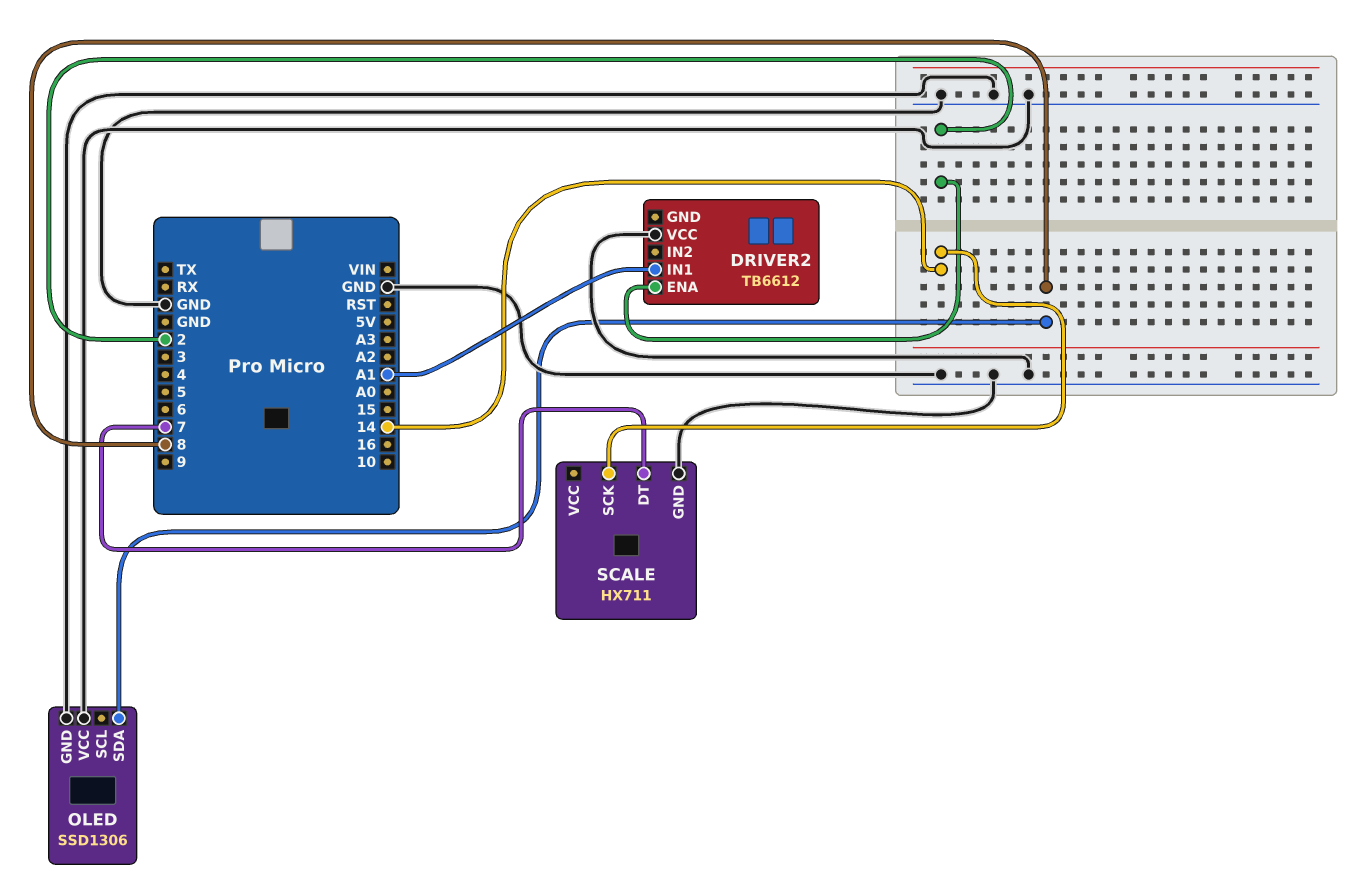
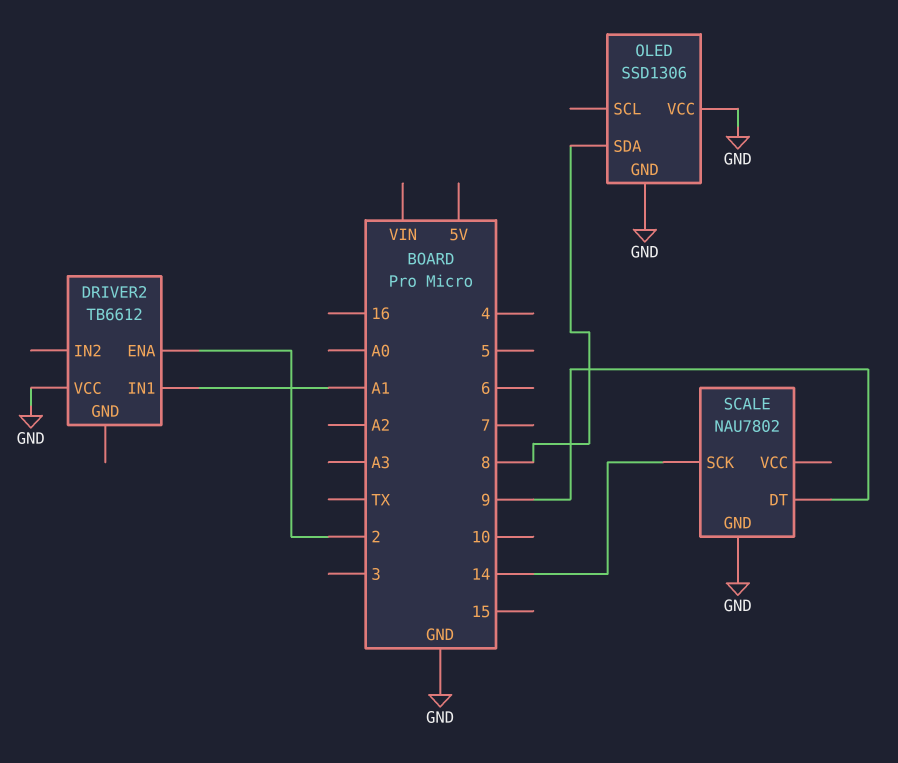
SCALE: HX711 -> NAU7802
SCALE pin DT: 7 -> 9

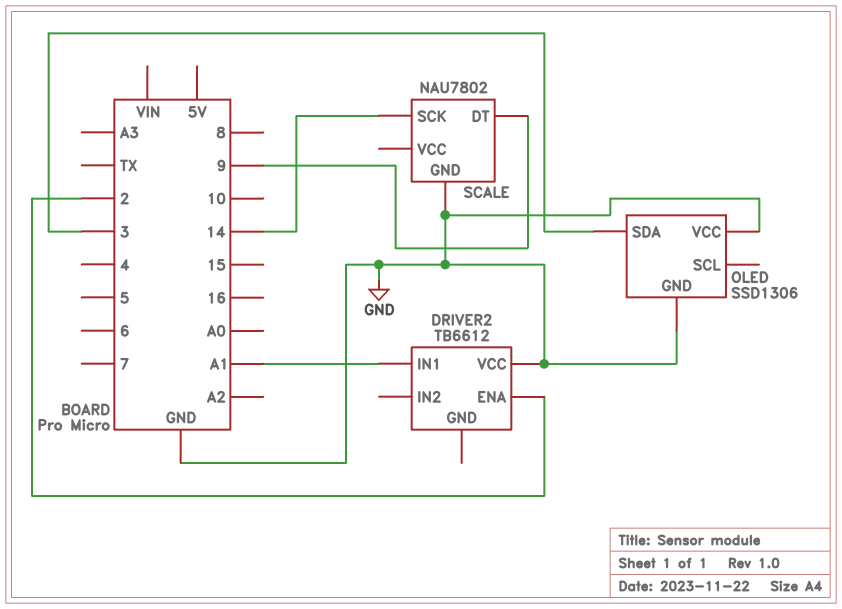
OLED pin SDA: 8 -> 3

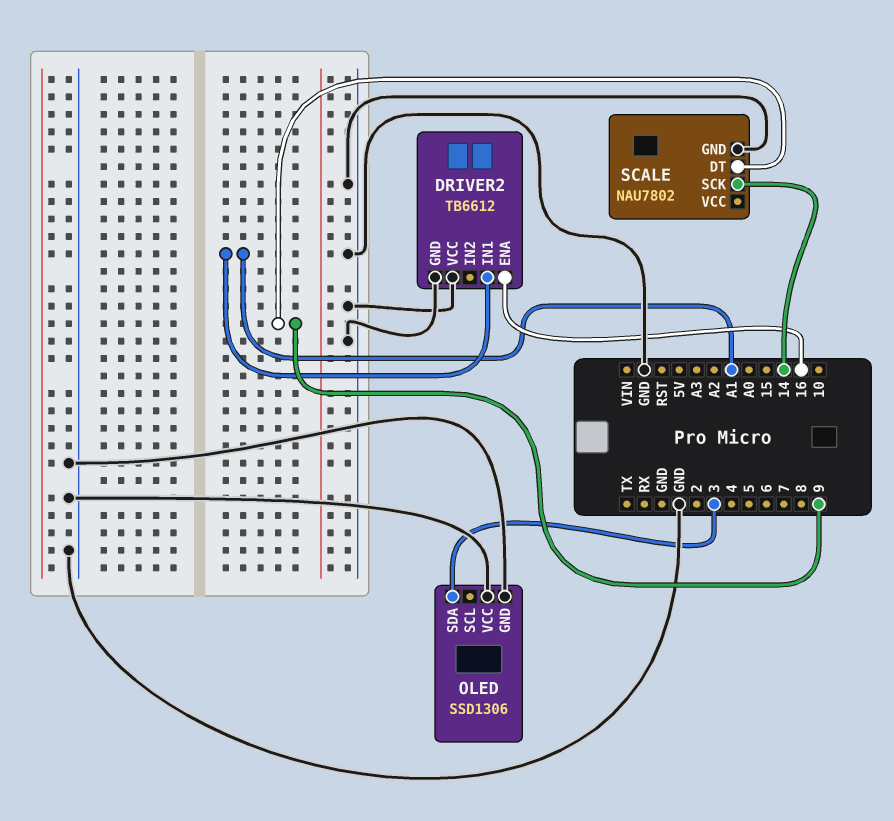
DRIVER2 pin ENA: 2 -> 16
DRIVER2 pin GND: none -> GND

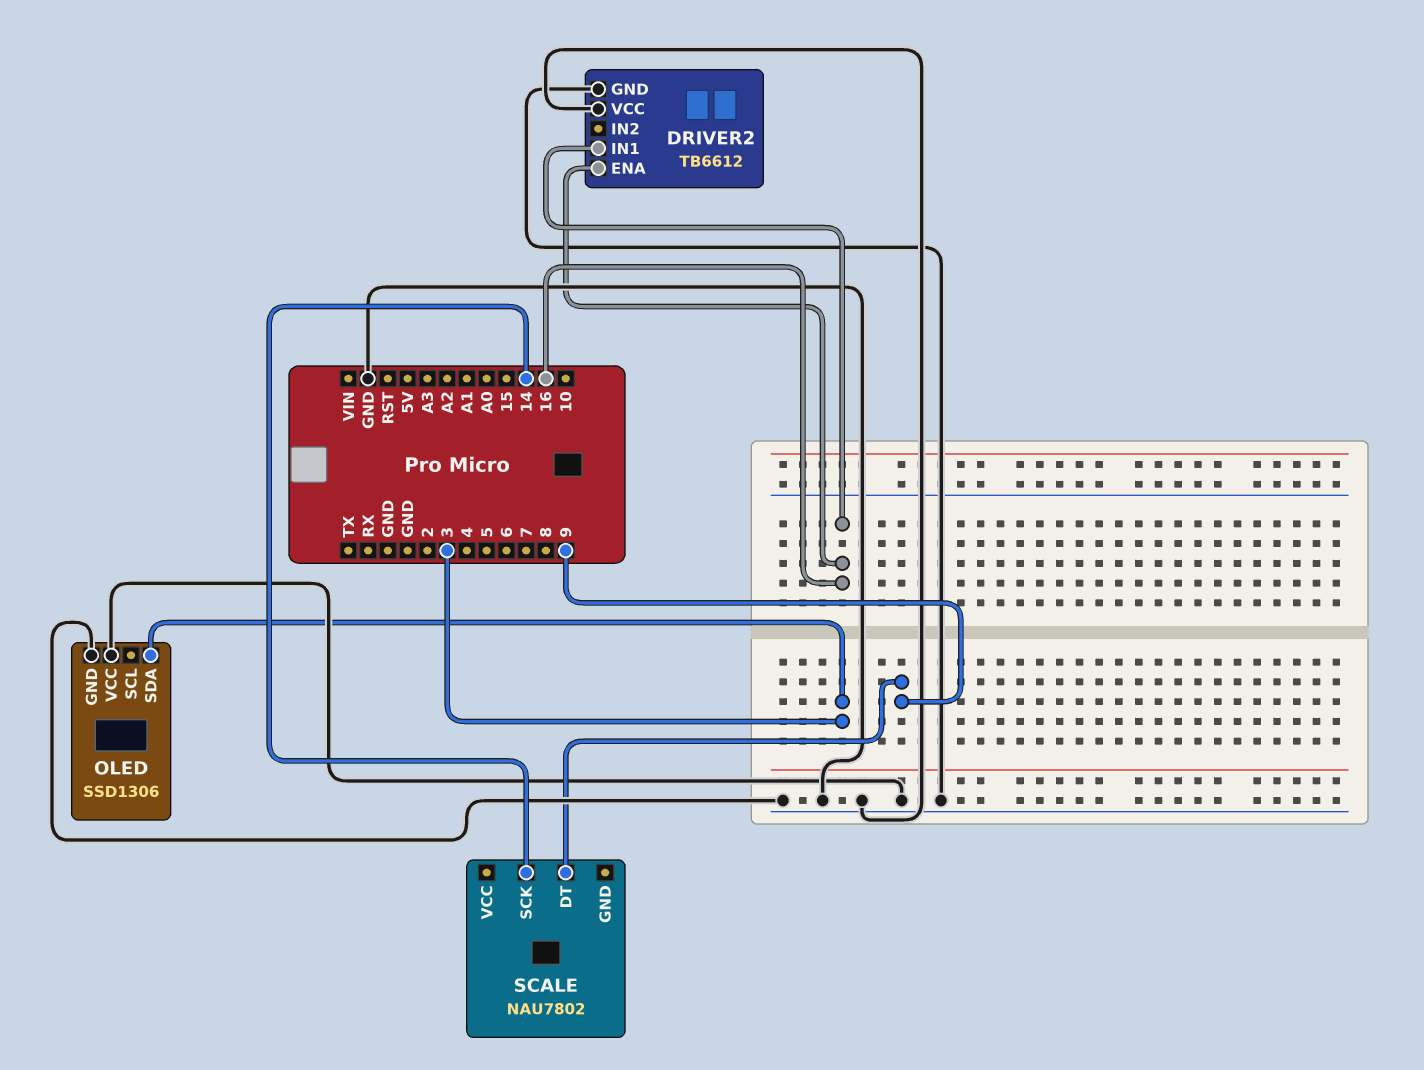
DRIVER2 pin IN1: A1 -> 16
SCALE pin GND: GND -> none

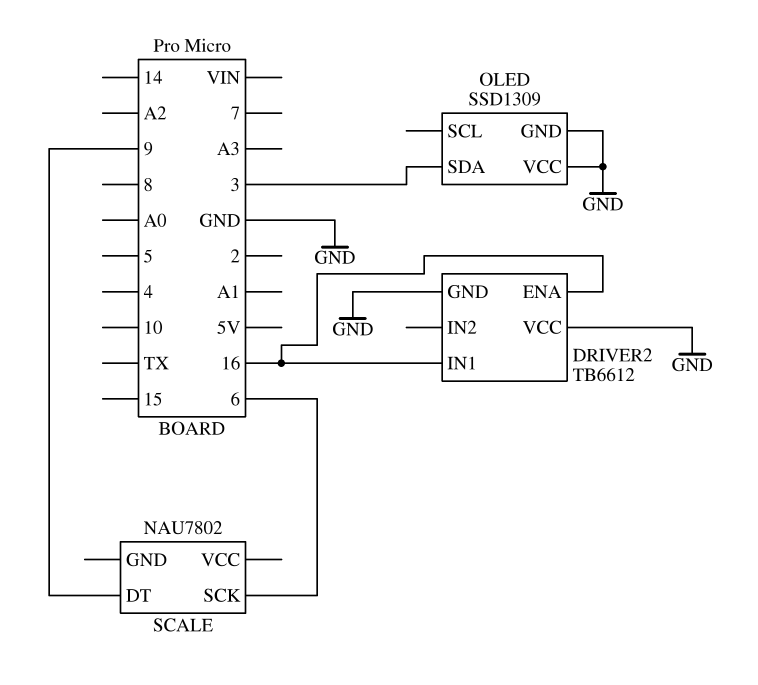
OLED: SSD1306 -> SSD1309
SCALE pin SCK: 14 -> 6

